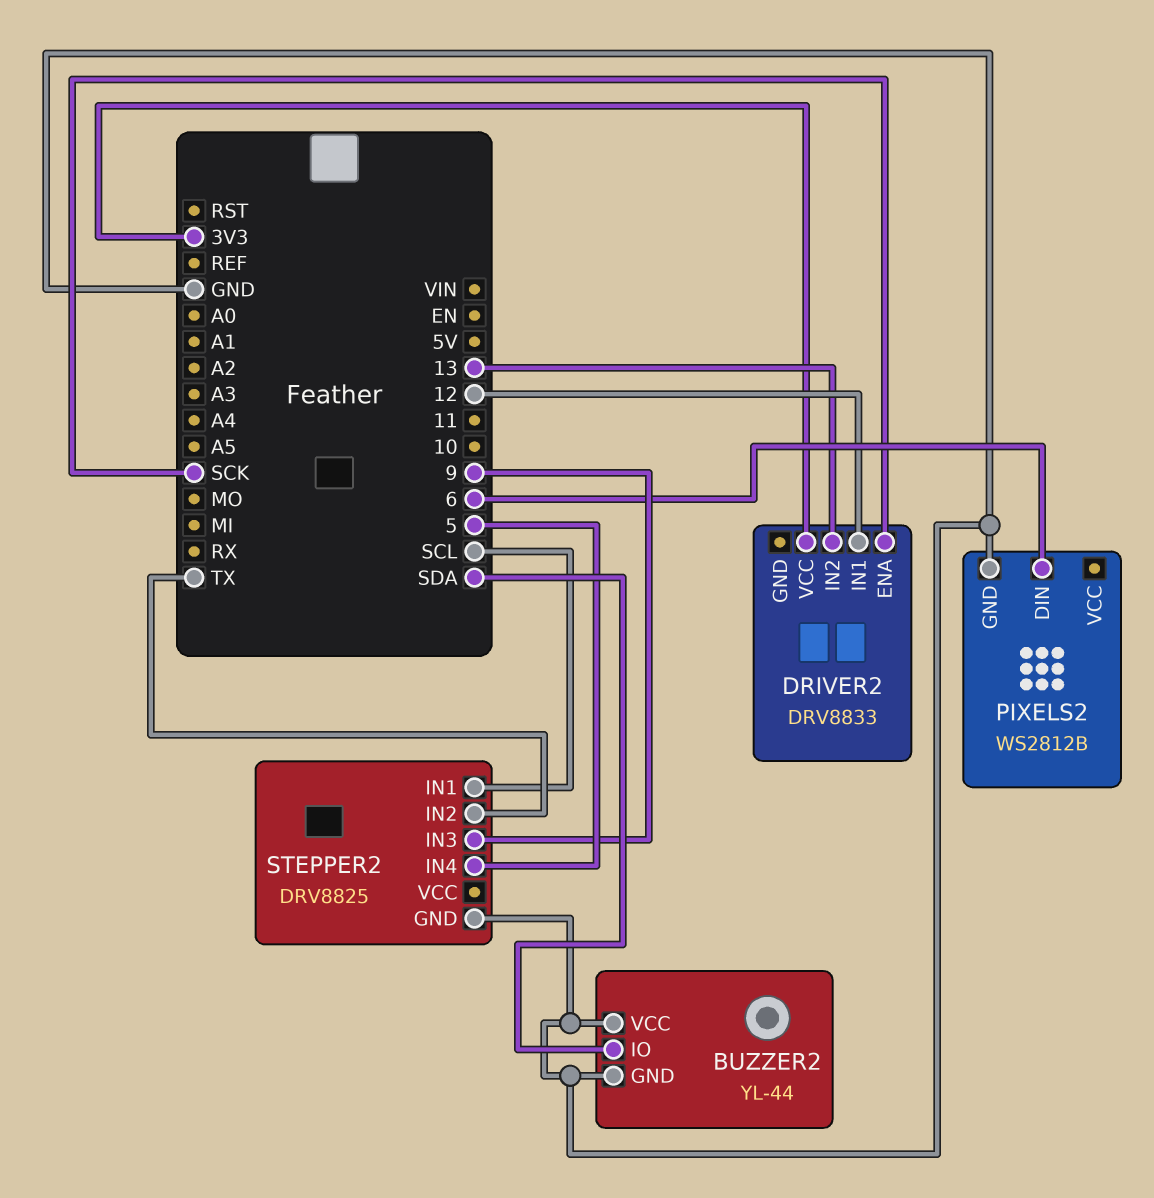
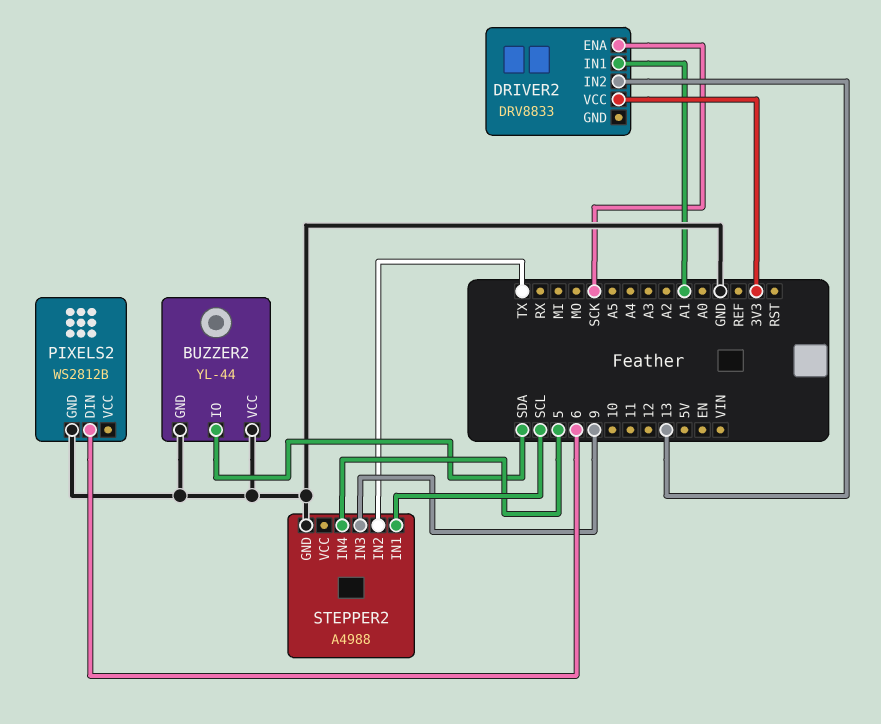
DRIVER2 pin IN1: 12 -> A1
STEPPER2: DRV8825 -> A4988

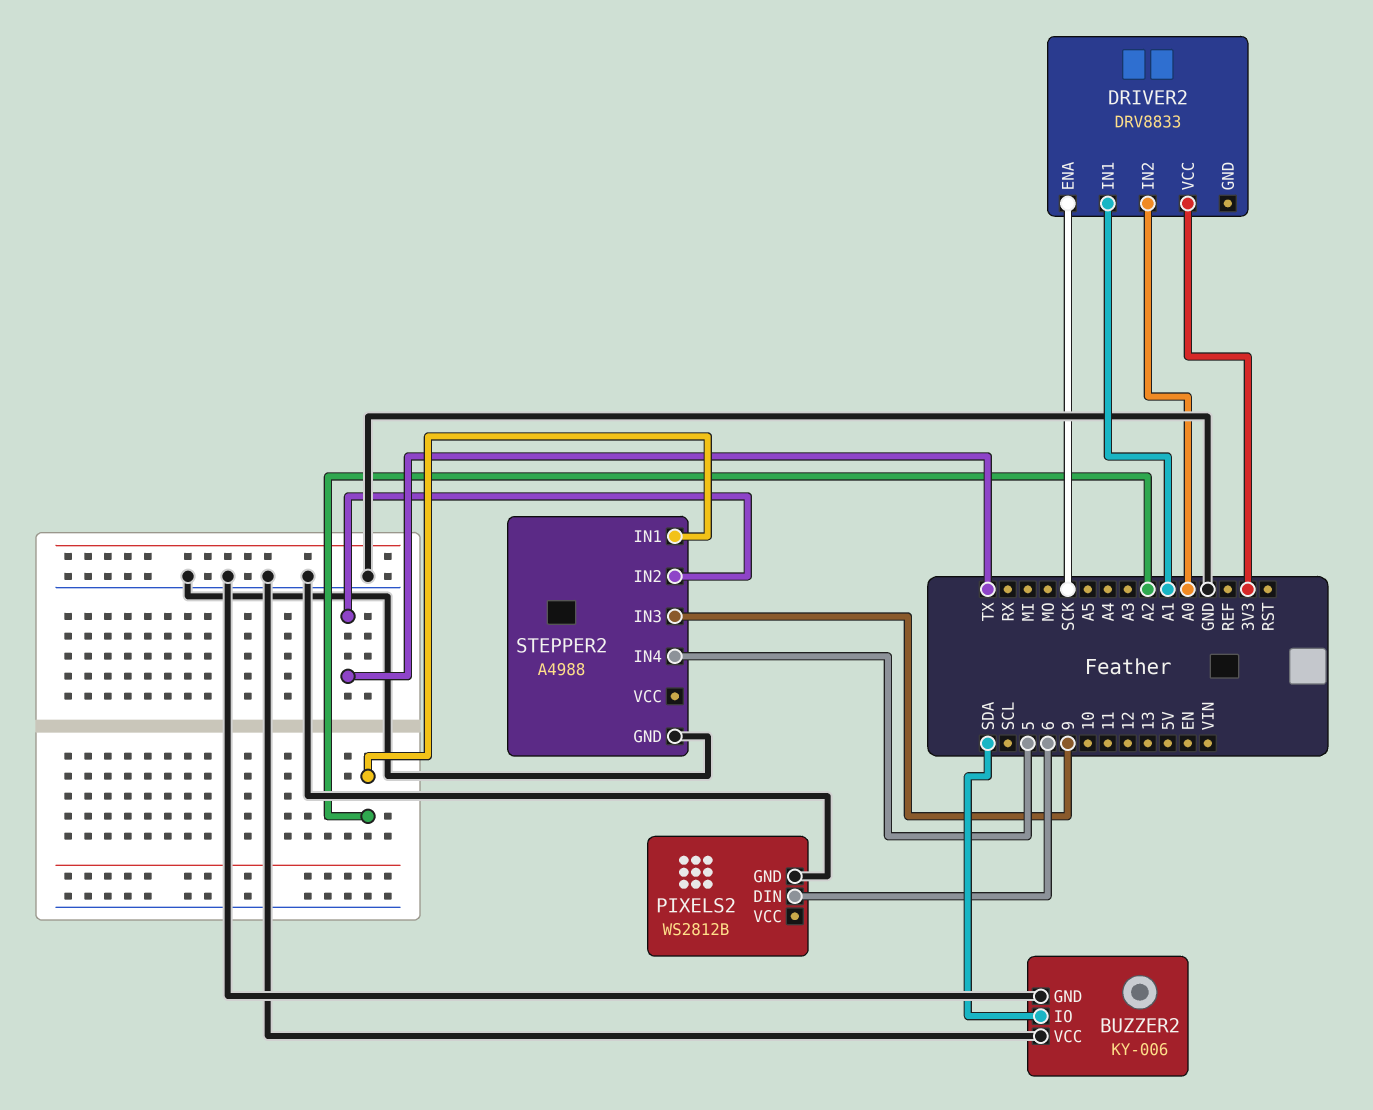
BUZZER2: YL-44 -> KY-006
DRIVER2 pin IN2: 13 -> A0
STEPPER2 pin IN1: SCL -> A2

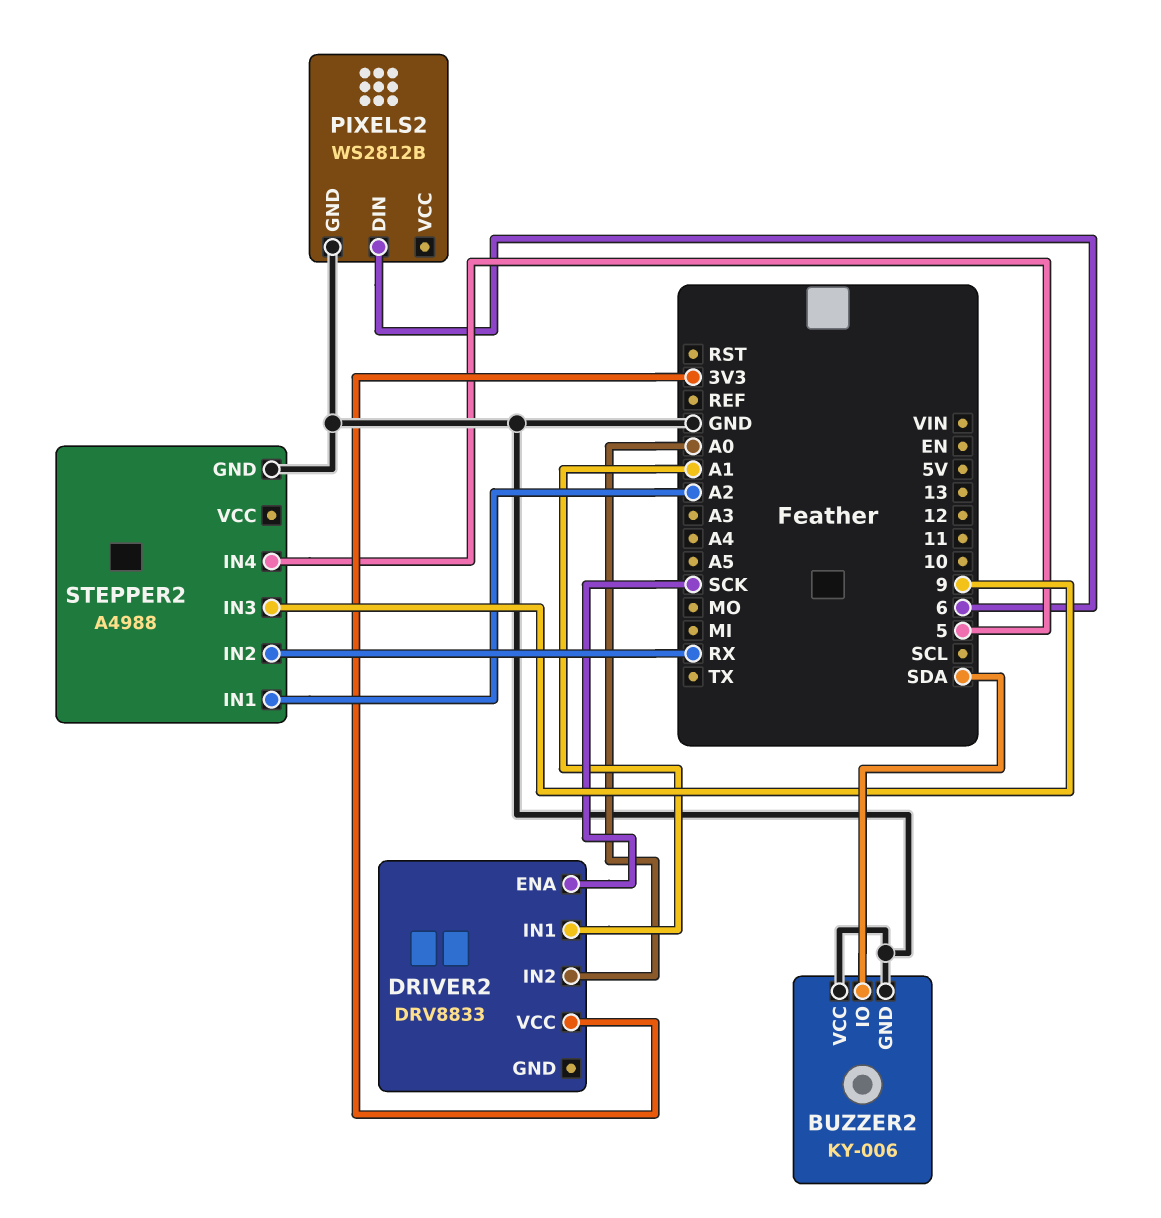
STEPPER2 pin IN2: TX -> RX

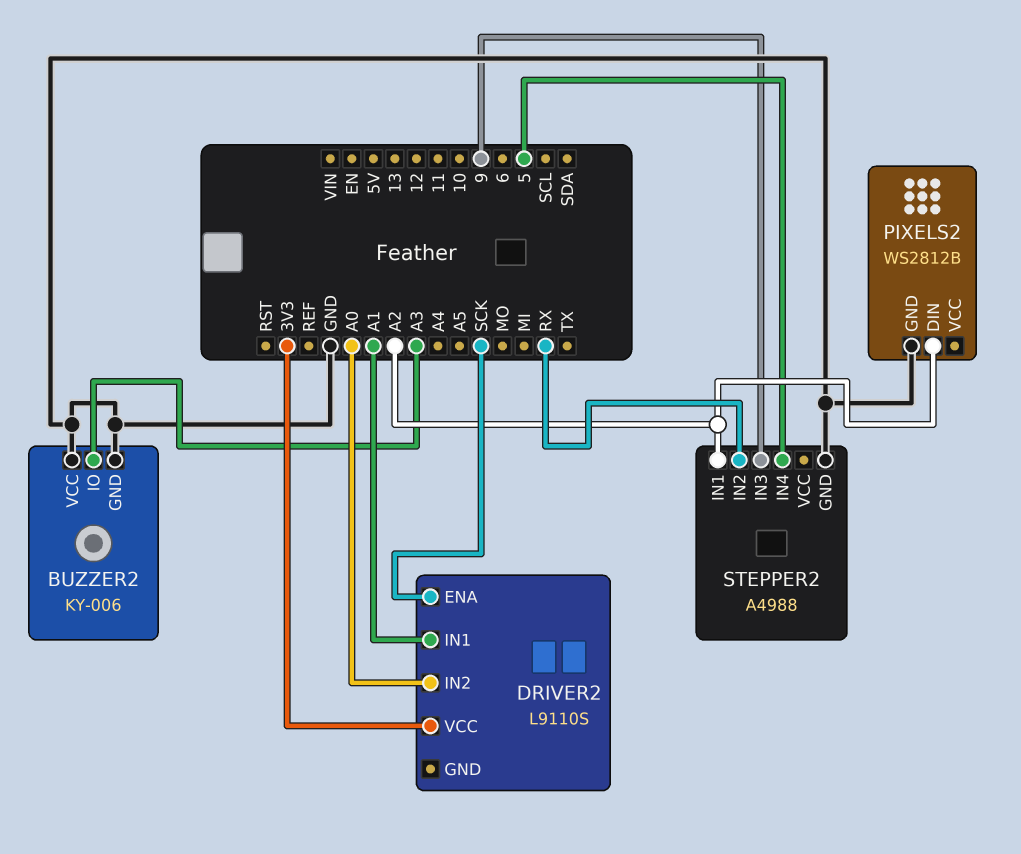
BUZZER2 pin IO: SDA -> A3
DRIVER2: DRV8833 -> L9110S
PIXELS2 pin DIN: 6 -> A2

